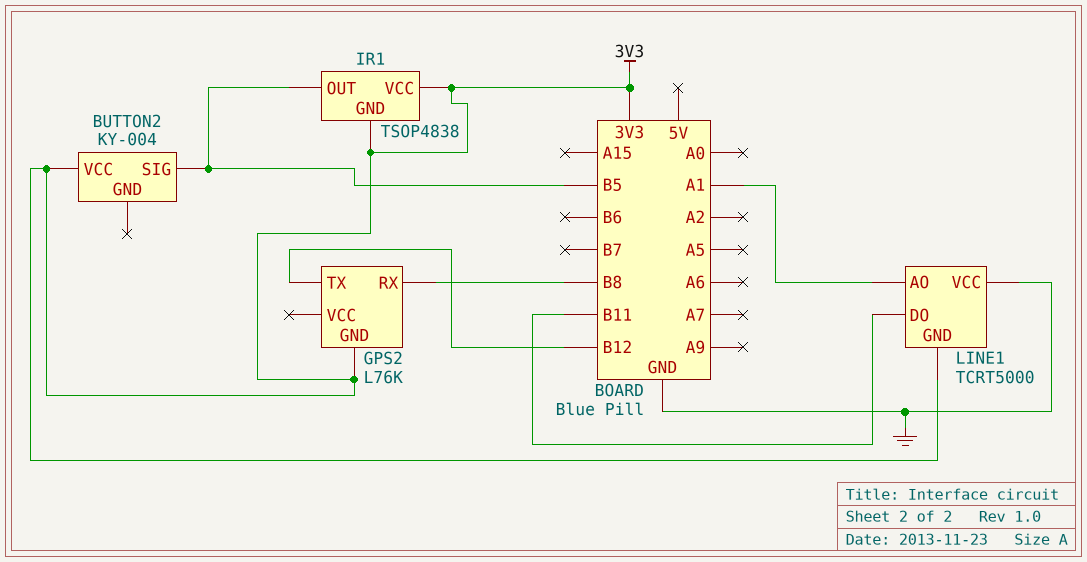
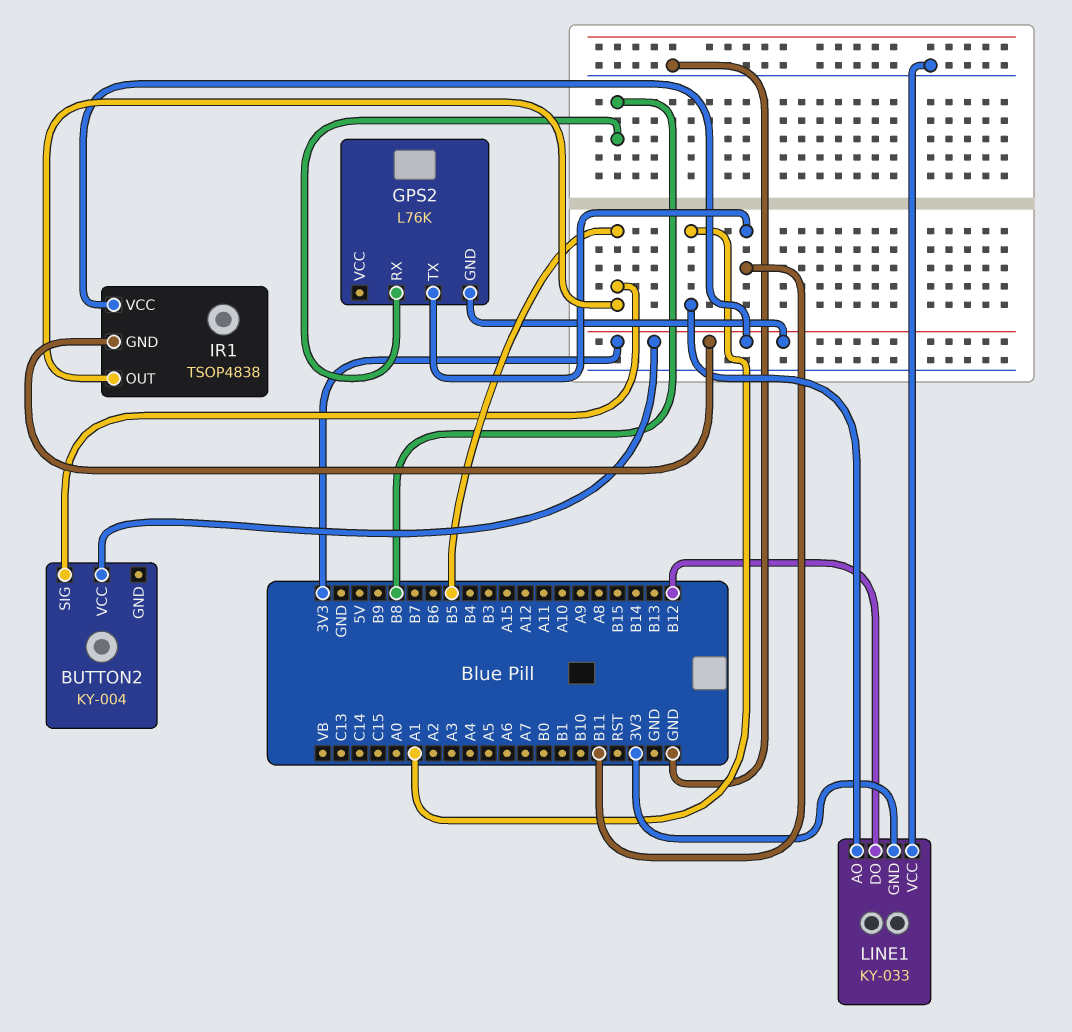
GPS2 pin TX: B12 -> B11
LINE1: TCRT5000 -> KY-033
LINE1 pin DO: B11 -> B12

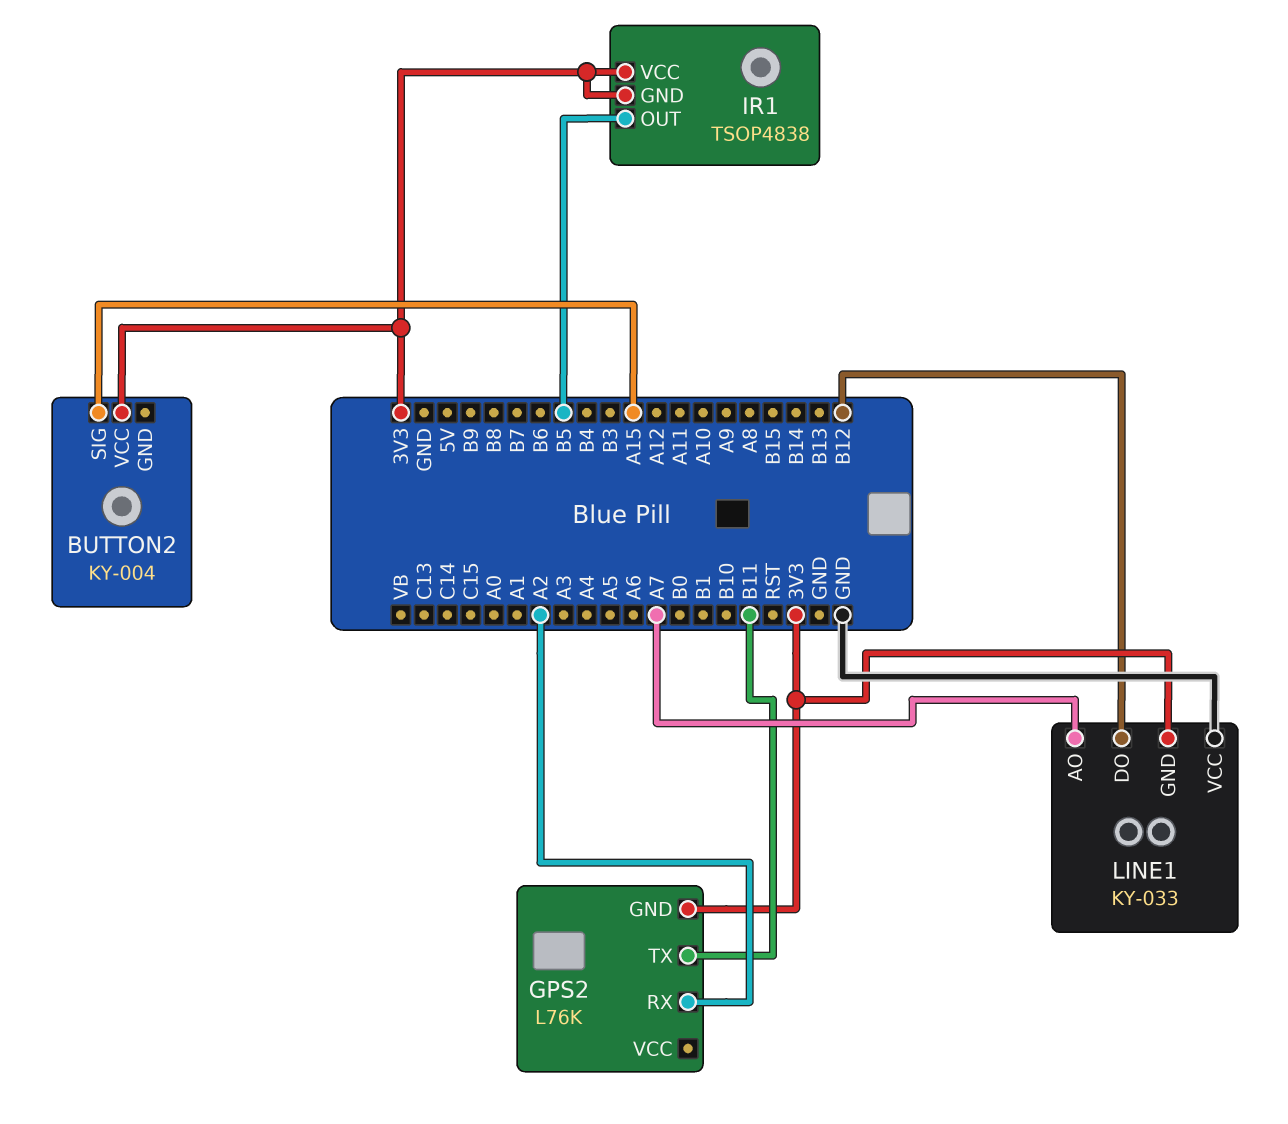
BUTTON2 pin SIG: B5 -> A15
GPS2 pin RX: B8 -> A2
LINE1 pin AO: A1 -> A7

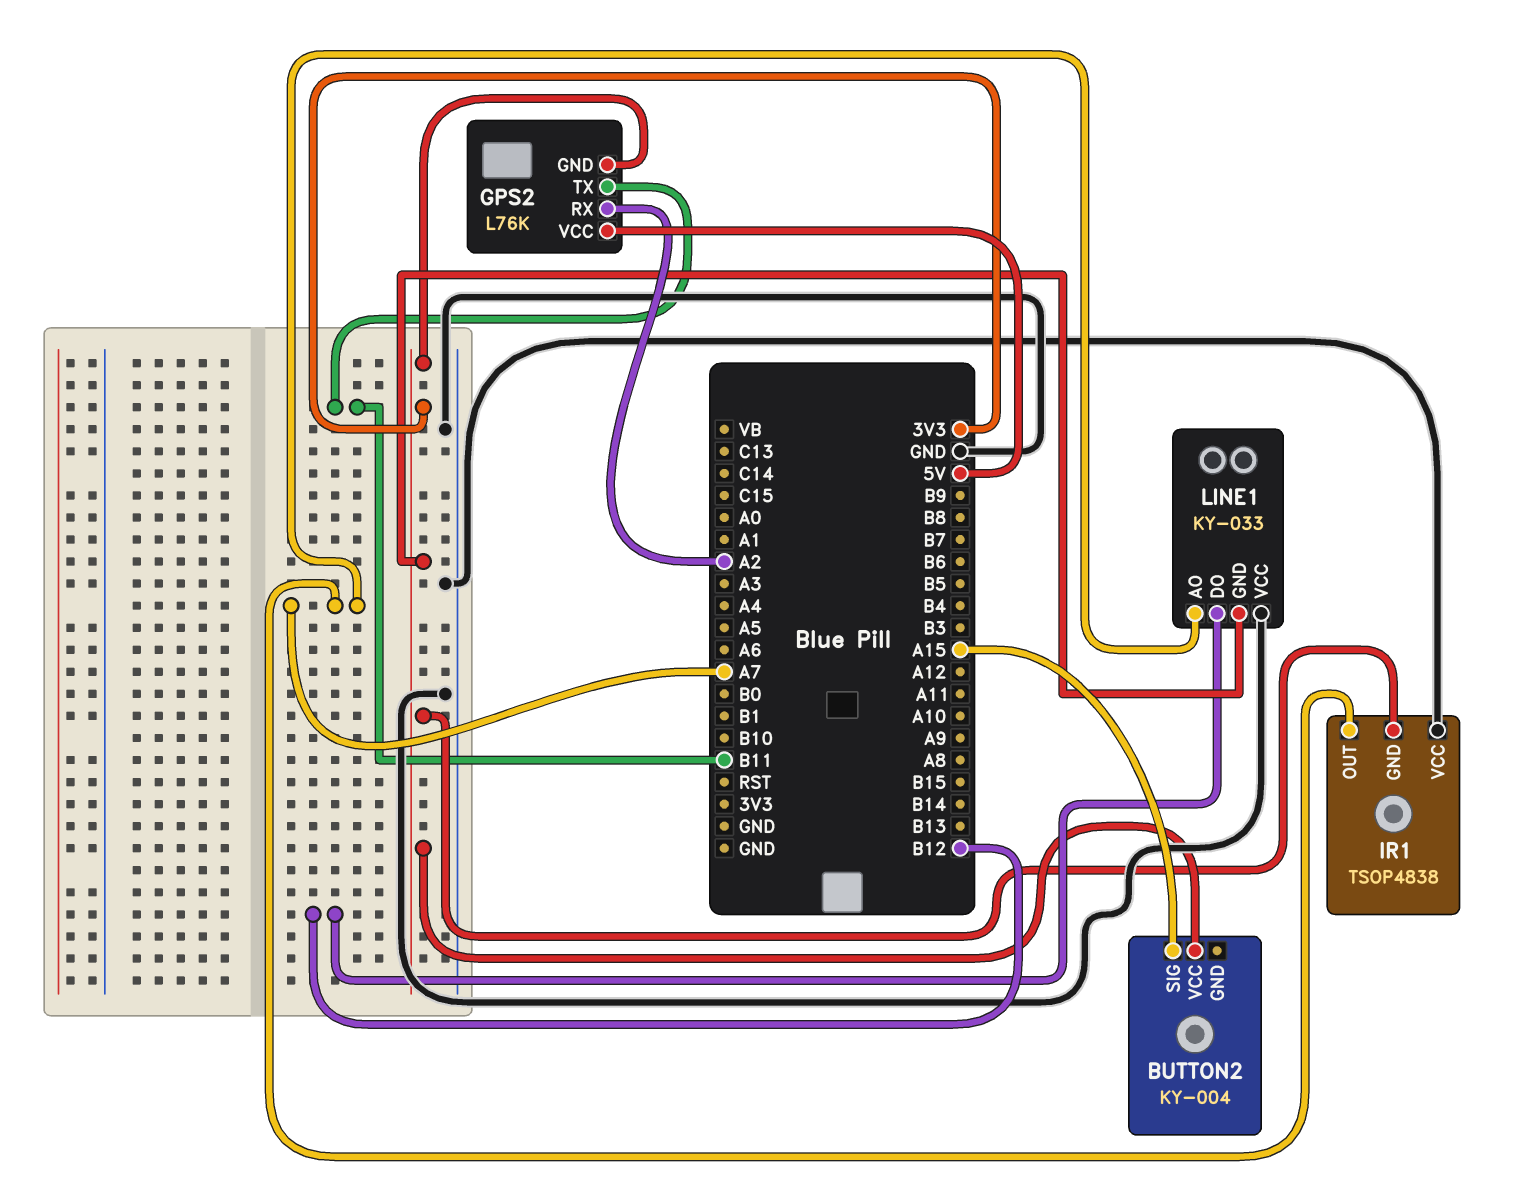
GPS2 pin VCC: none -> 5V
IR1 pin OUT: B5 -> A7
IR1 pin VCC: 3V3 -> GND

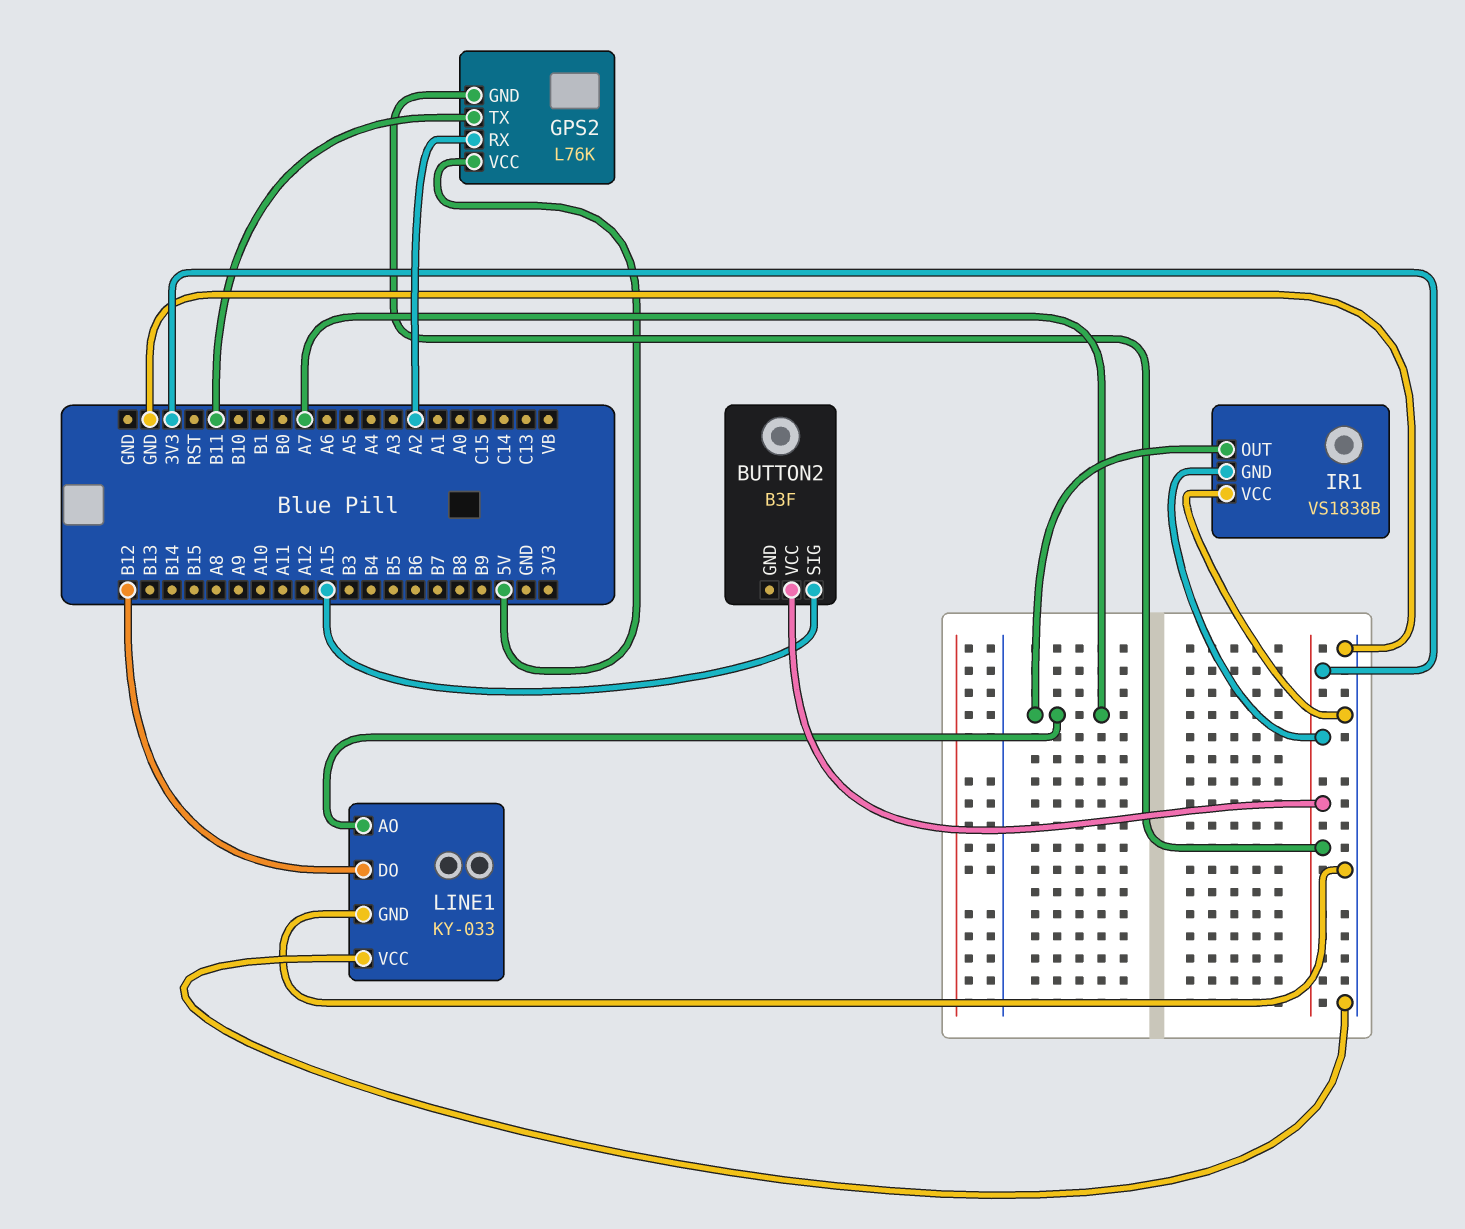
BUTTON2: KY-004 -> B3F
IR1: TSOP4838 -> VS1838B
LINE1 pin GND: 3V3 -> GND

